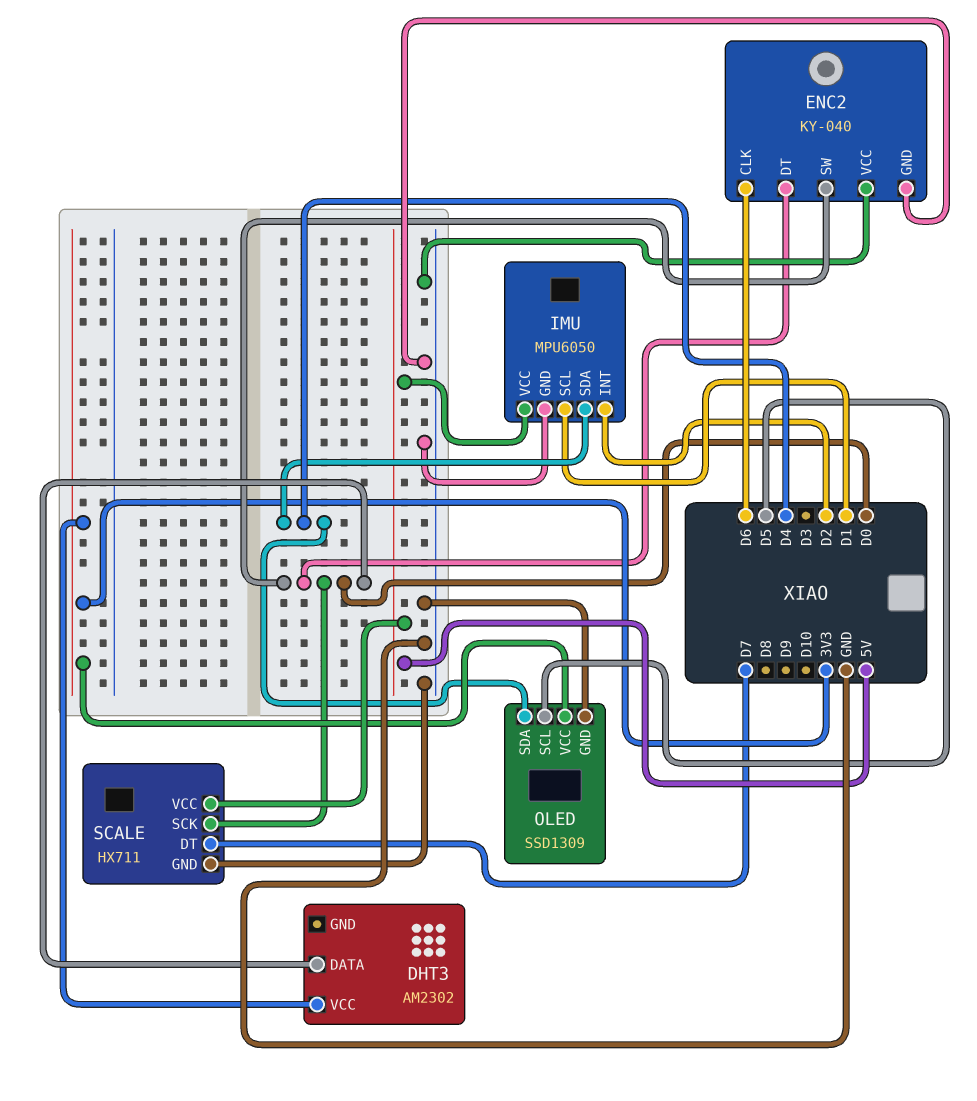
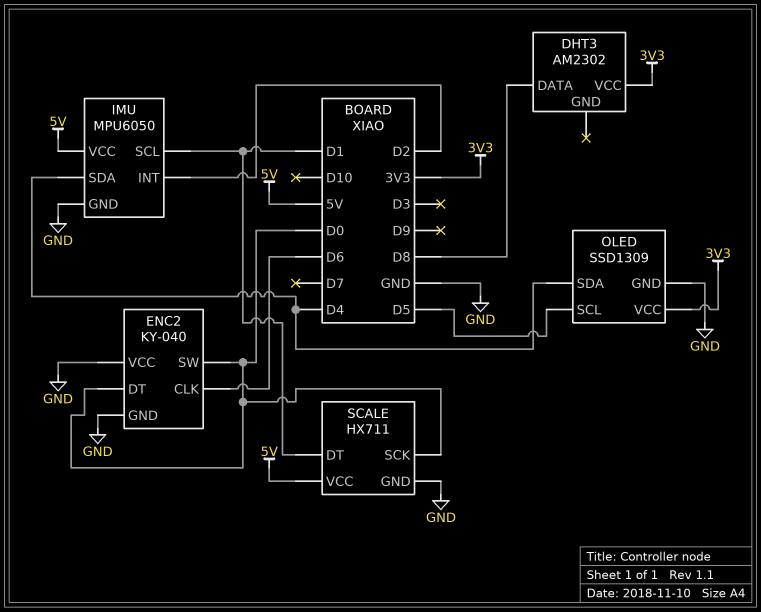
DHT3 pin DATA: D0 -> D8
SCALE pin DT: D7 -> D1

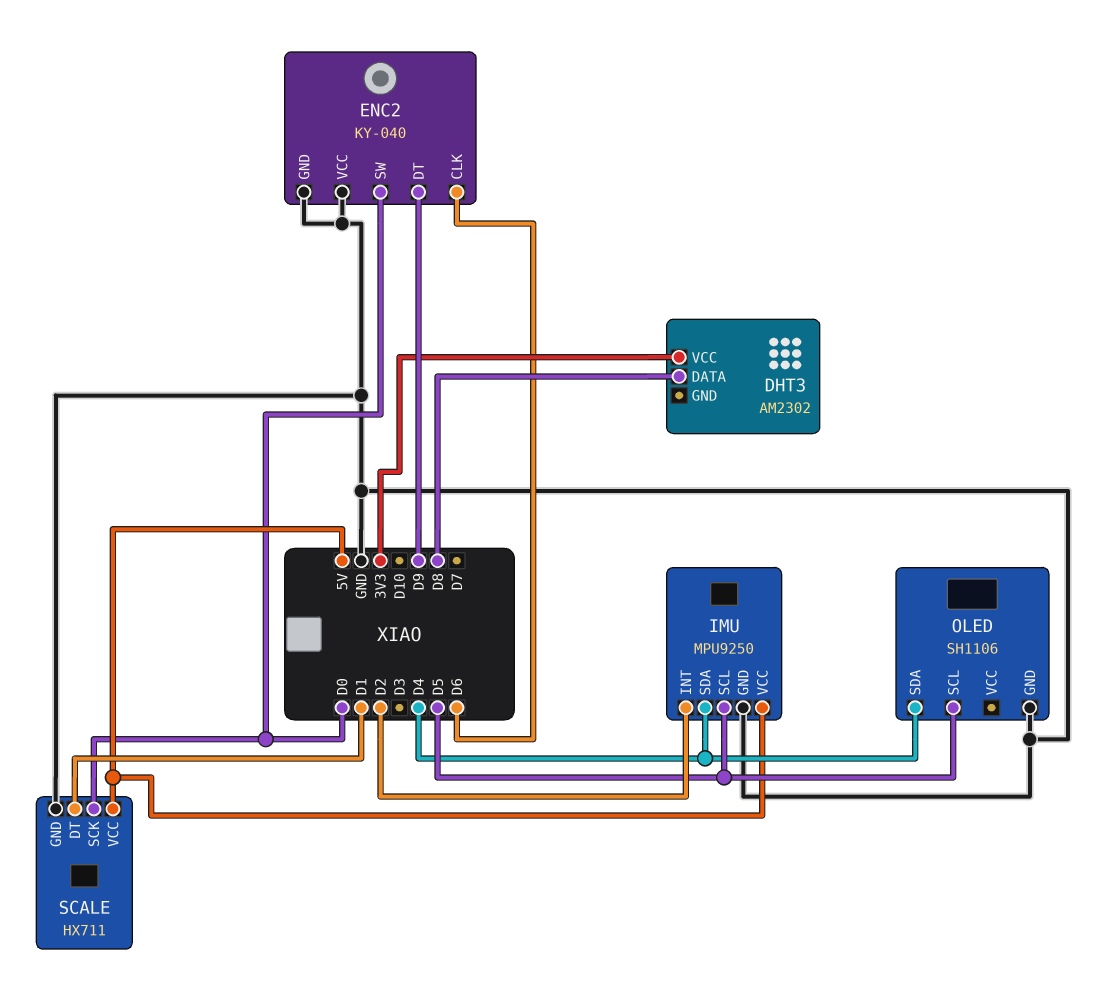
ENC2 pin DT: D0 -> D9
IMU: MPU6050 -> MPU9250
IMU pin SCL: D1 -> D5
OLED: SSD1309 -> SH1106
OLED pin VCC: 3V3 -> none

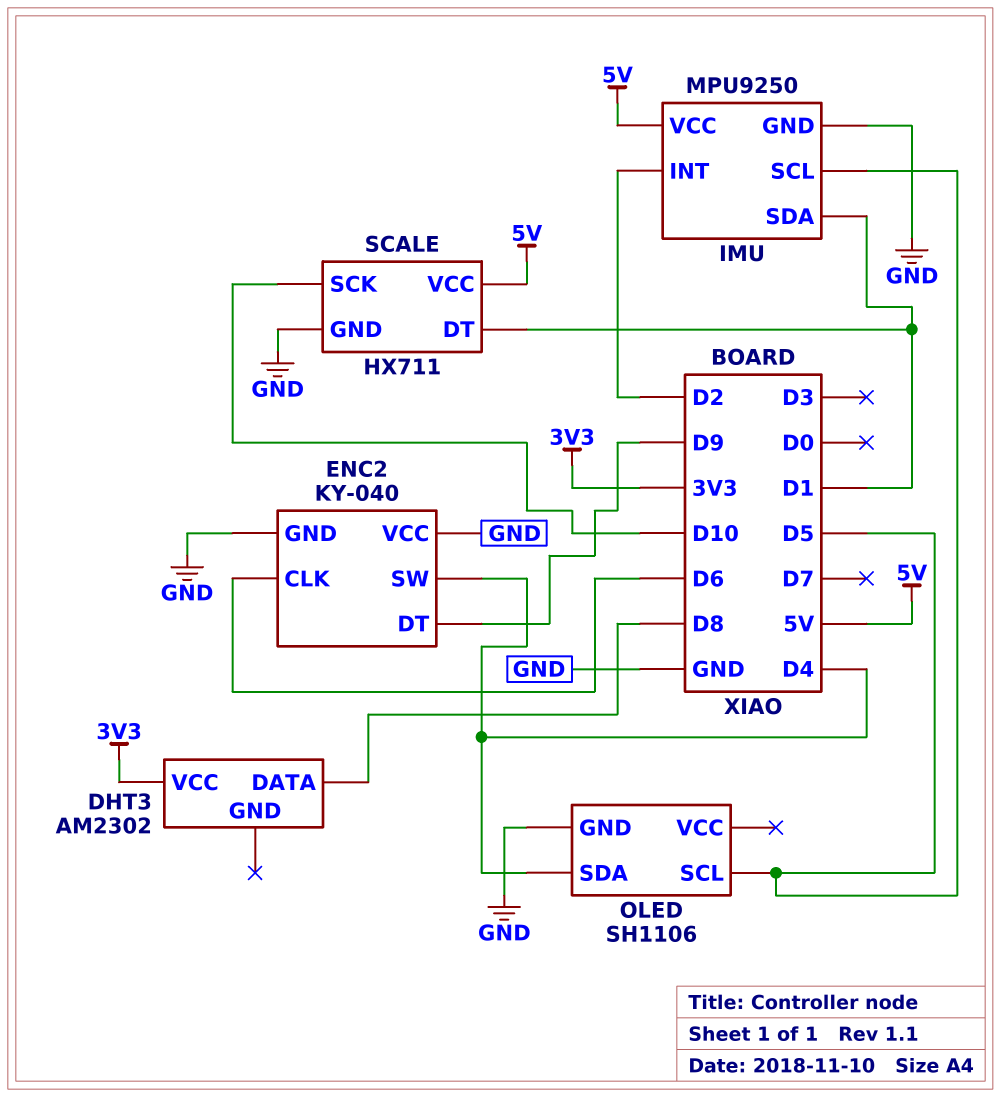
ENC2 pin SW: D0 -> D4
IMU pin SDA: D4 -> D1
SCALE pin SCK: D0 -> D10

